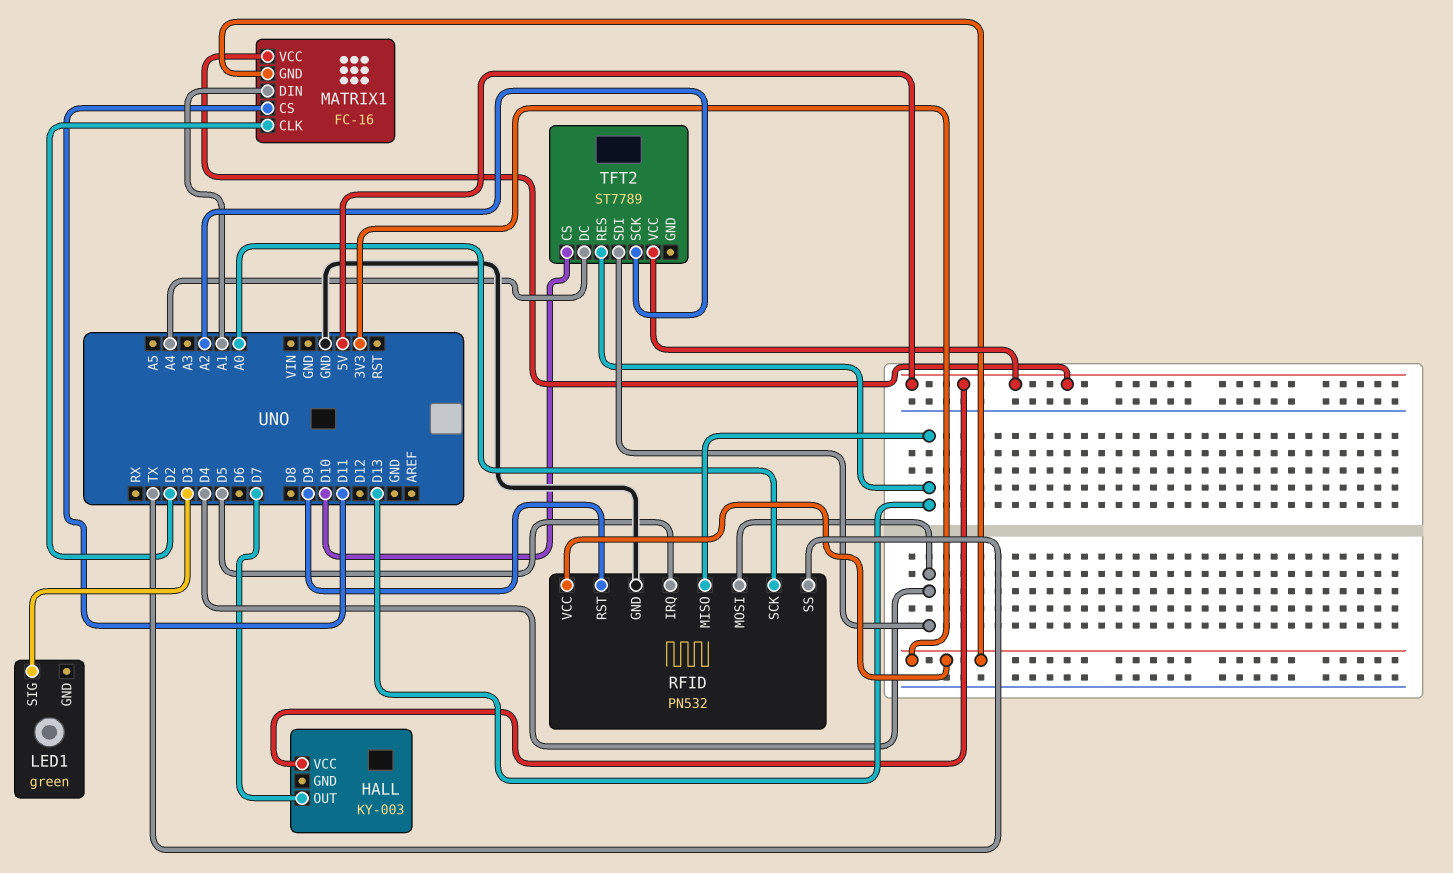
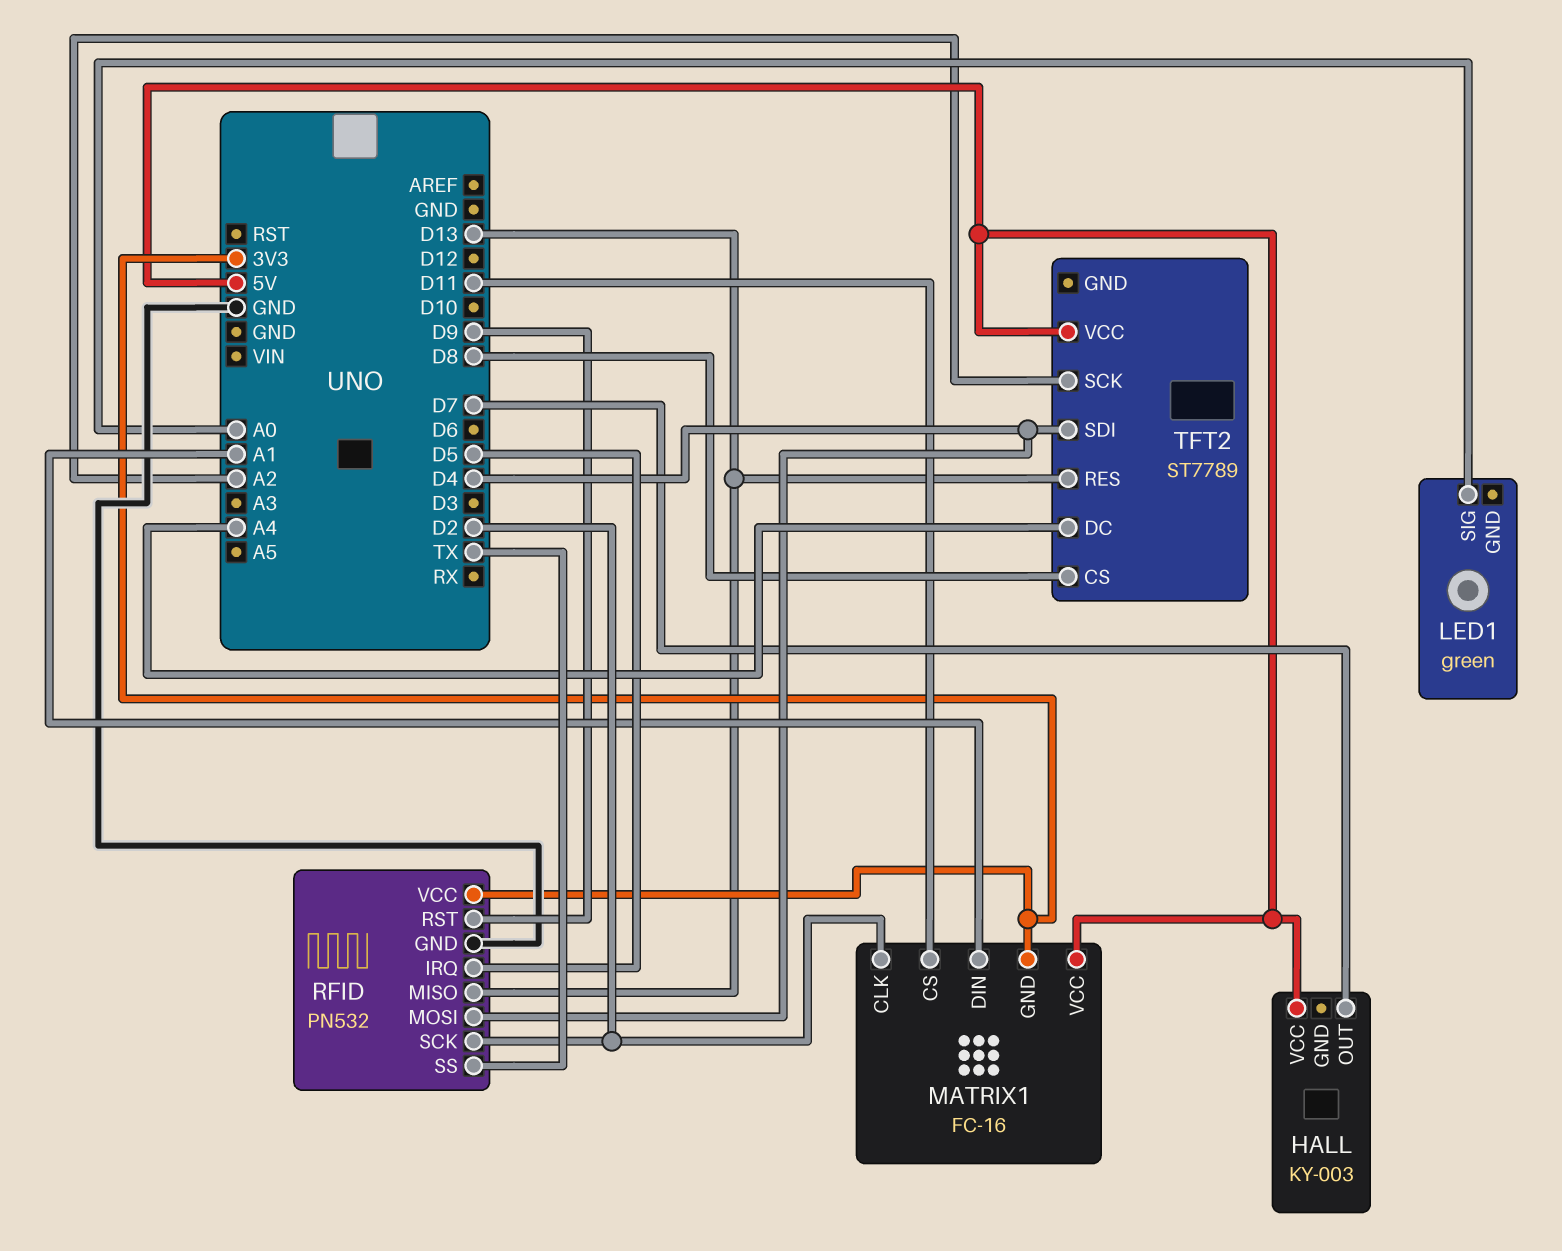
LED1 pin SIG: D3 -> A0
RFID pin SCK: A0 -> D2
TFT2 pin CS: D10 -> D8

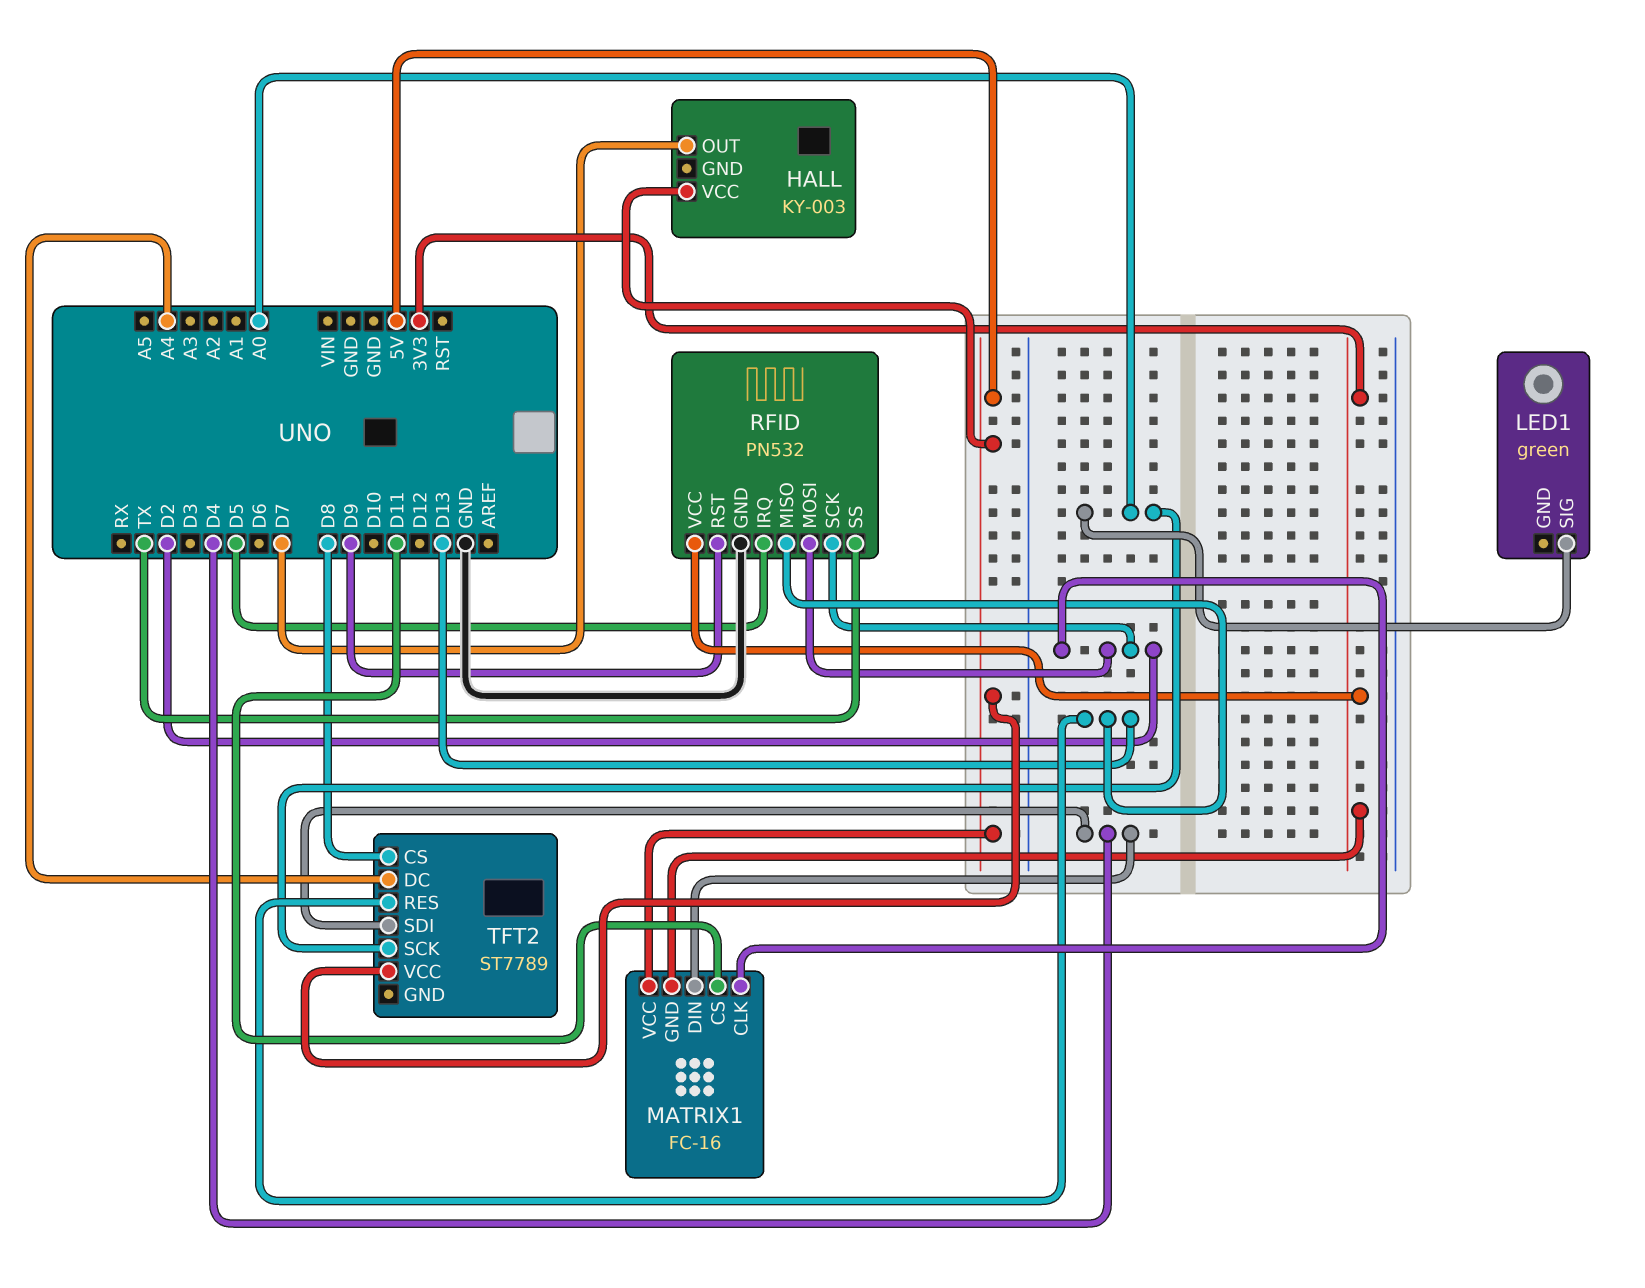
MATRIX1 pin DIN: A1 -> D4
RFID pin MOSI: D4 -> D2
TFT2 pin SCK: A2 -> A0

